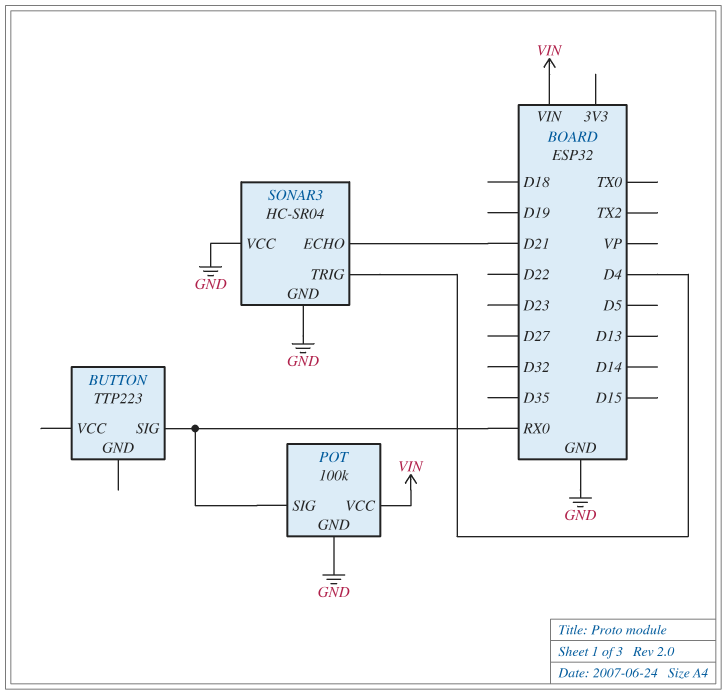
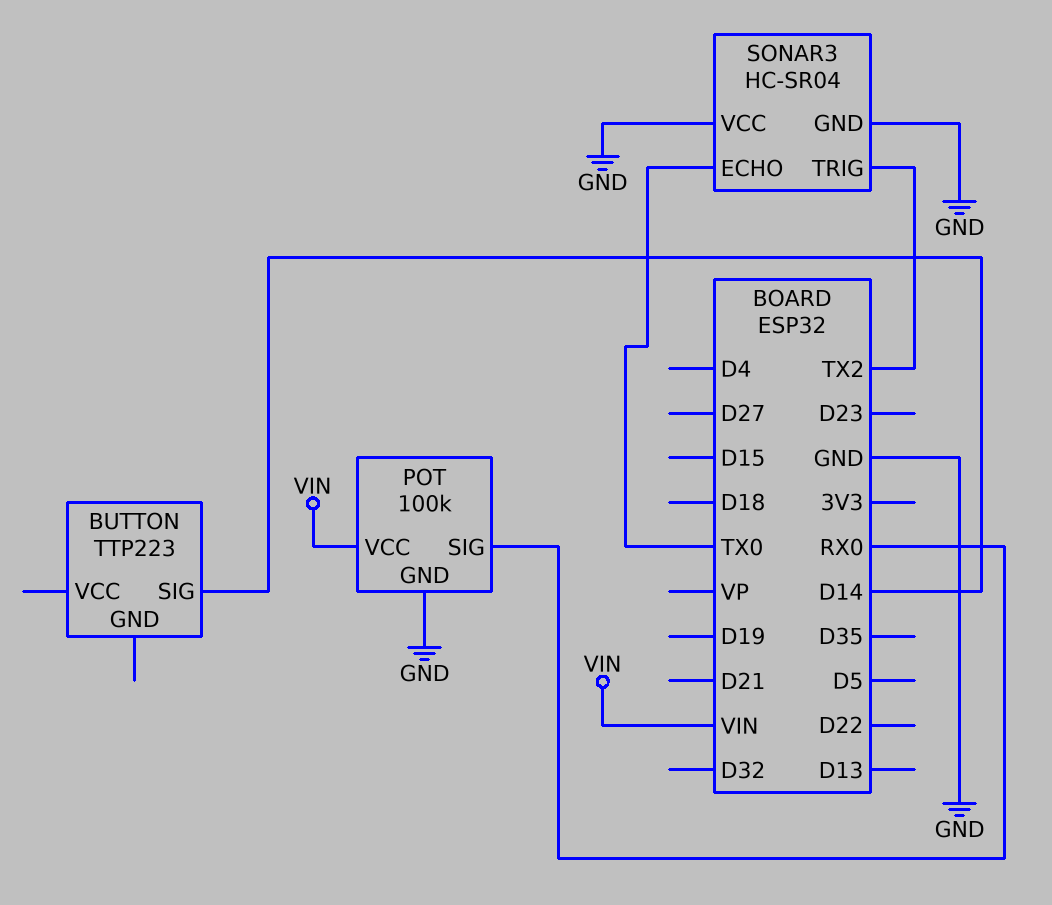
BUTTON pin SIG: RX0 -> D14
SONAR3 pin ECHO: D21 -> TX0
SONAR3 pin TRIG: D4 -> TX2

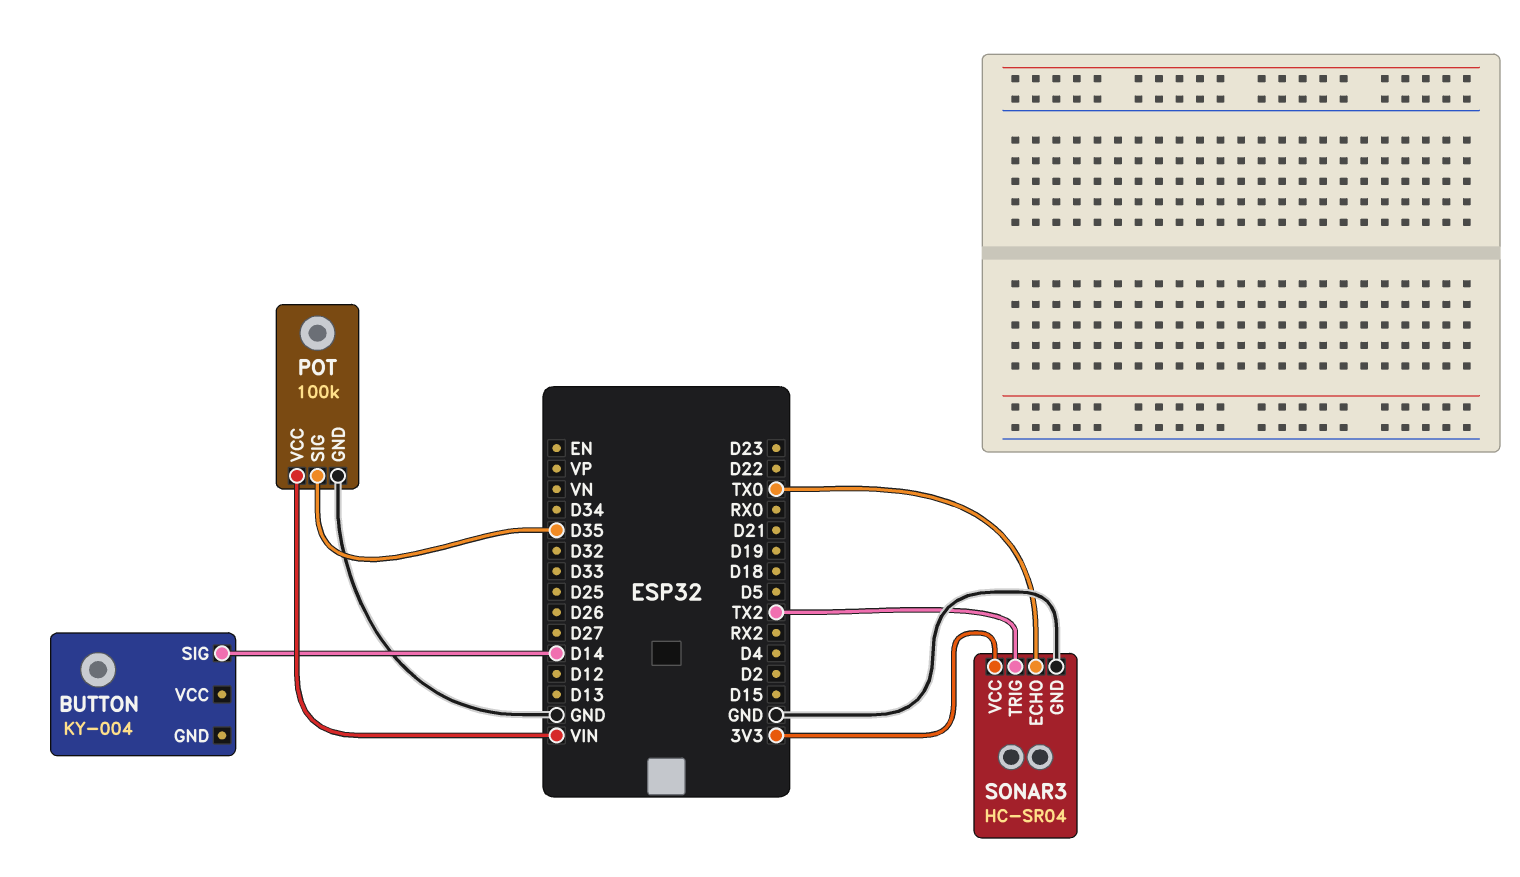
BUTTON: TTP223 -> KY-004
POT pin SIG: RX0 -> D35
SONAR3 pin VCC: GND -> 3V3

